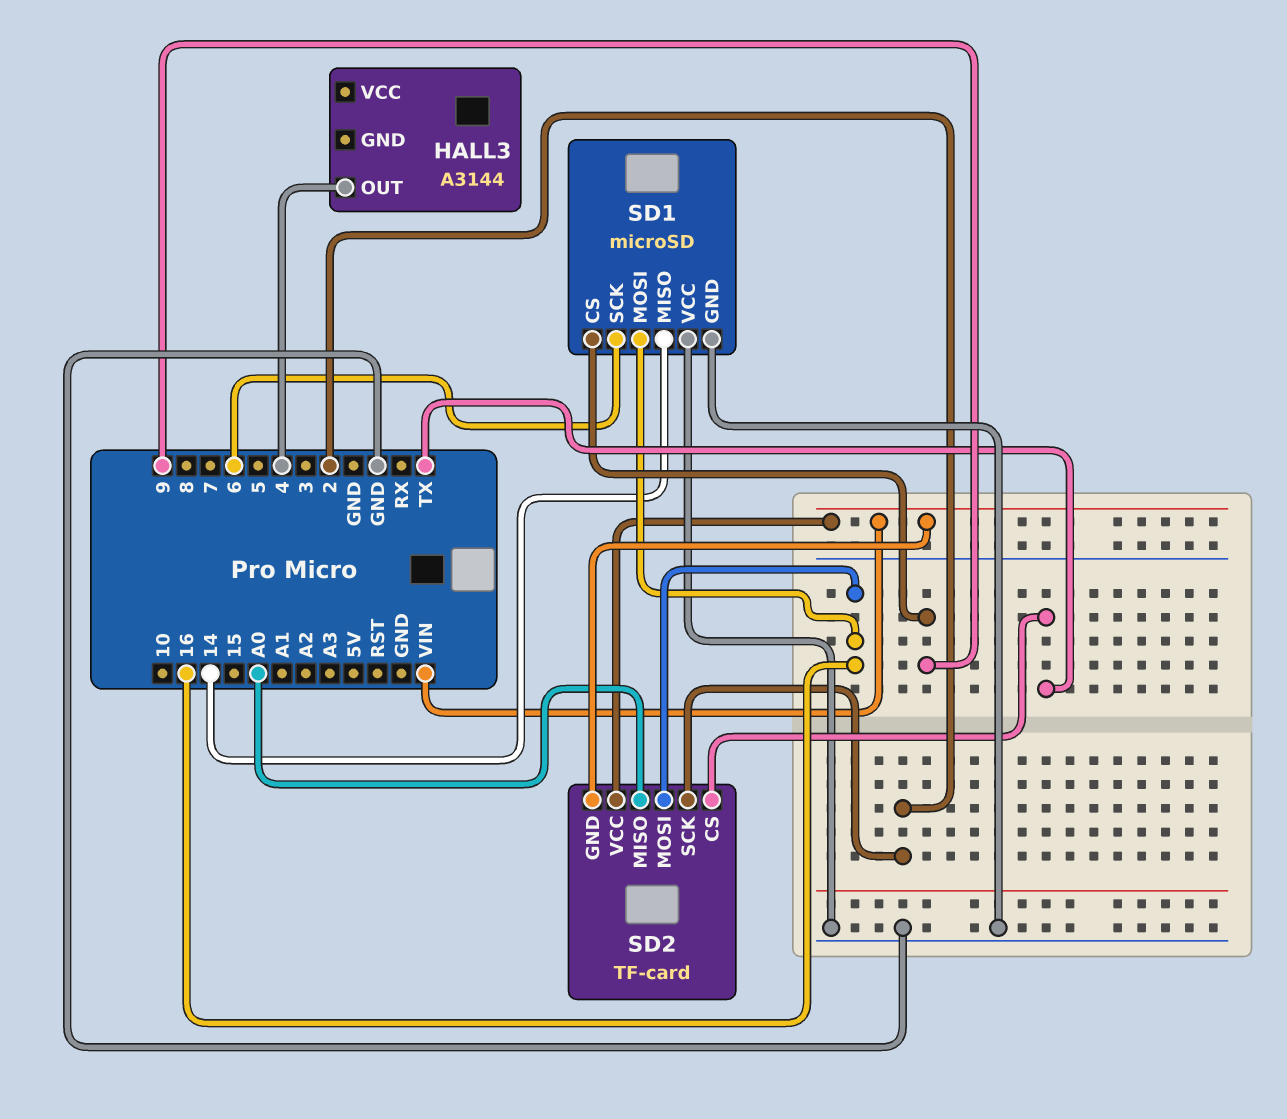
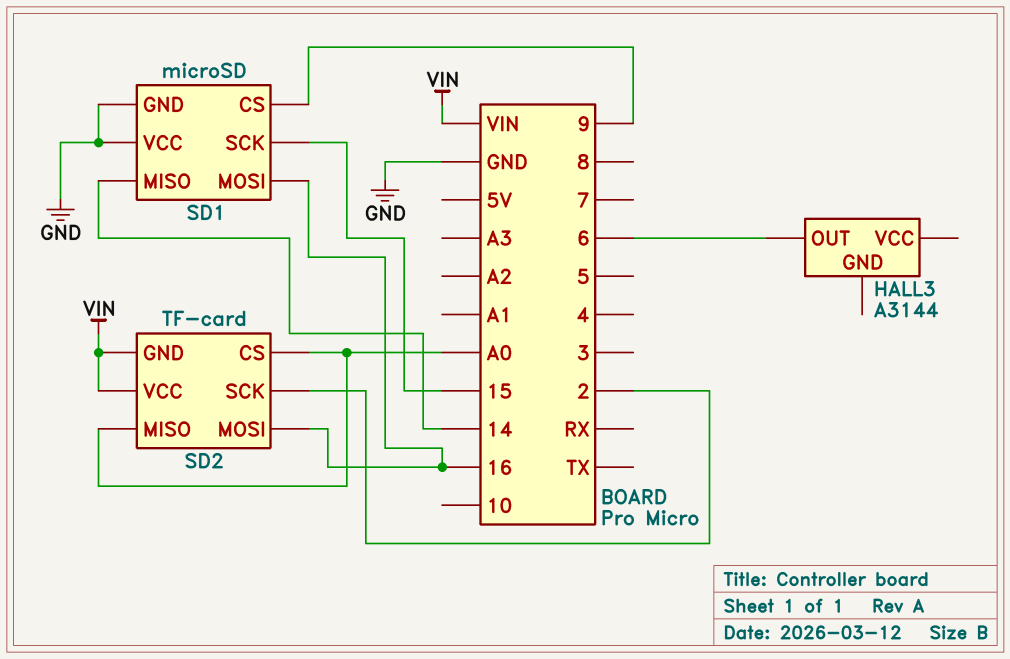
HALL3 pin OUT: 4 -> 6
SD1 pin SCK: 6 -> 15
SD2 pin CS: TX -> A0

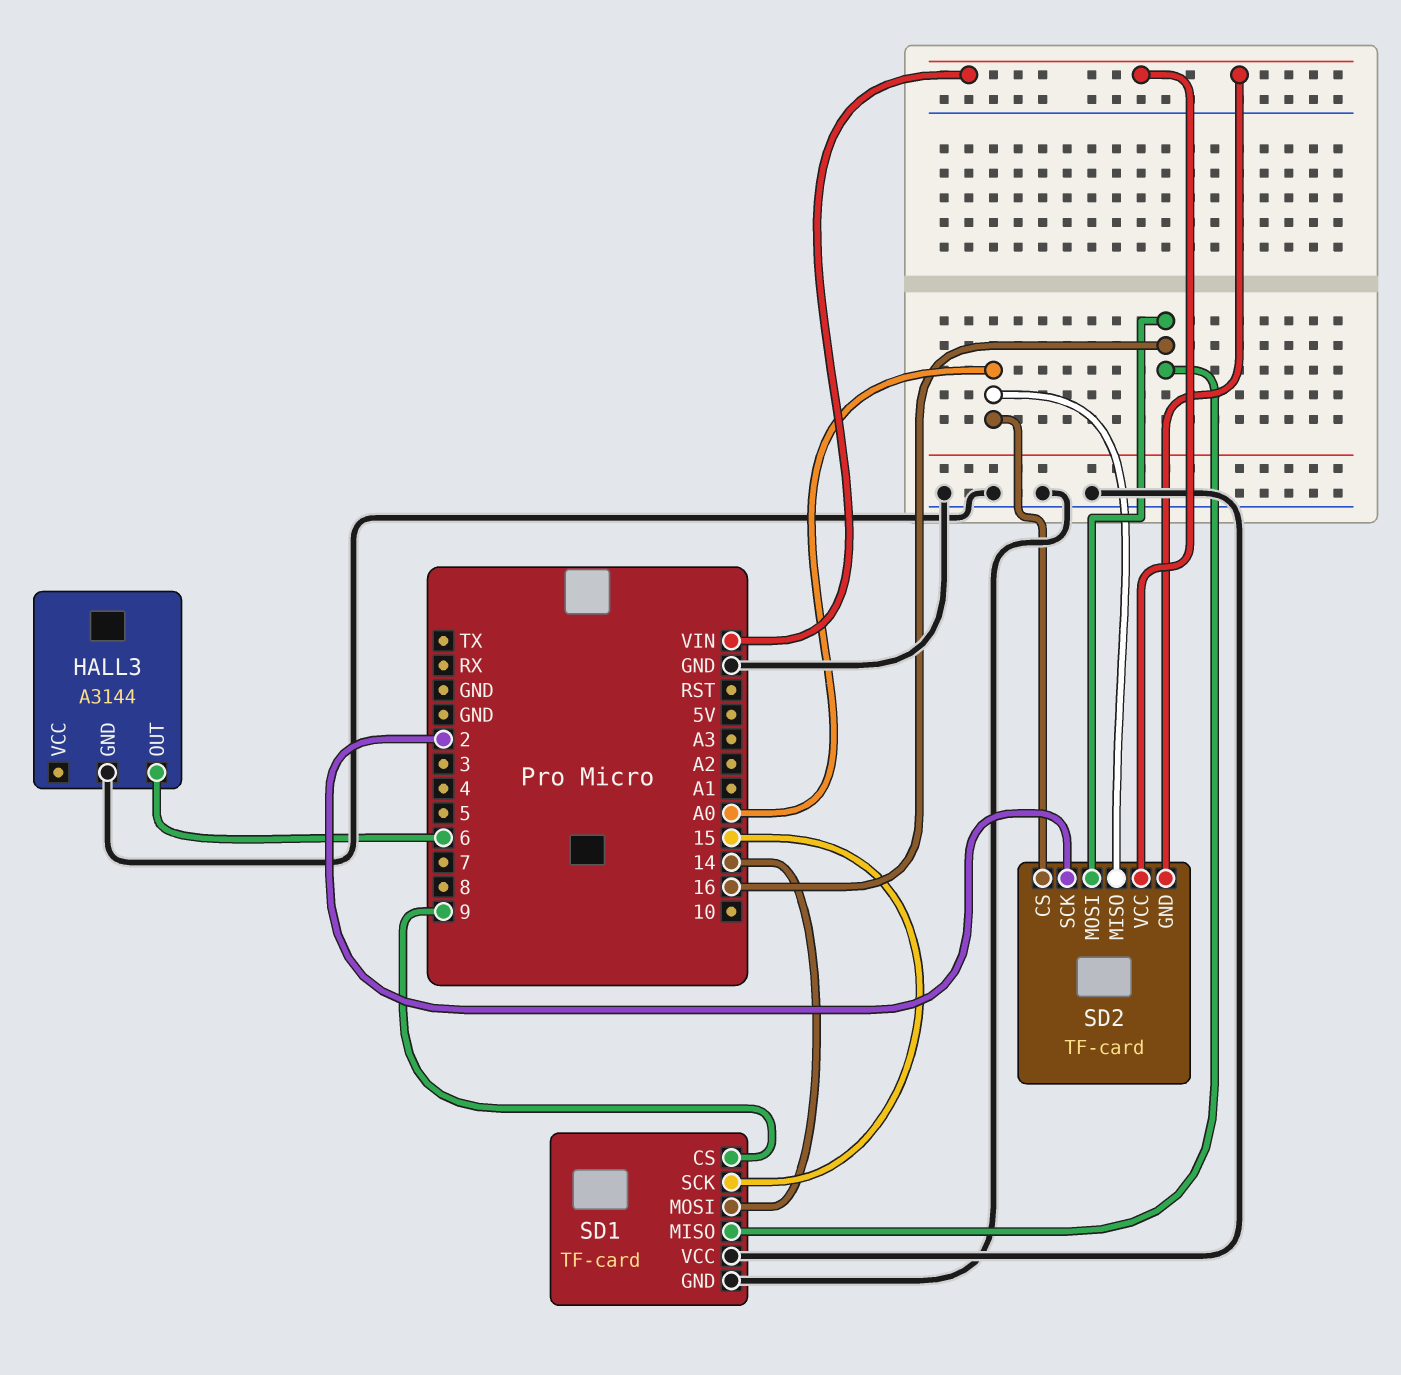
HALL3 pin GND: none -> GND
SD1: microSD -> TF-card
SD1 pin MISO: 14 -> 16
SD1 pin MOSI: 16 -> 14

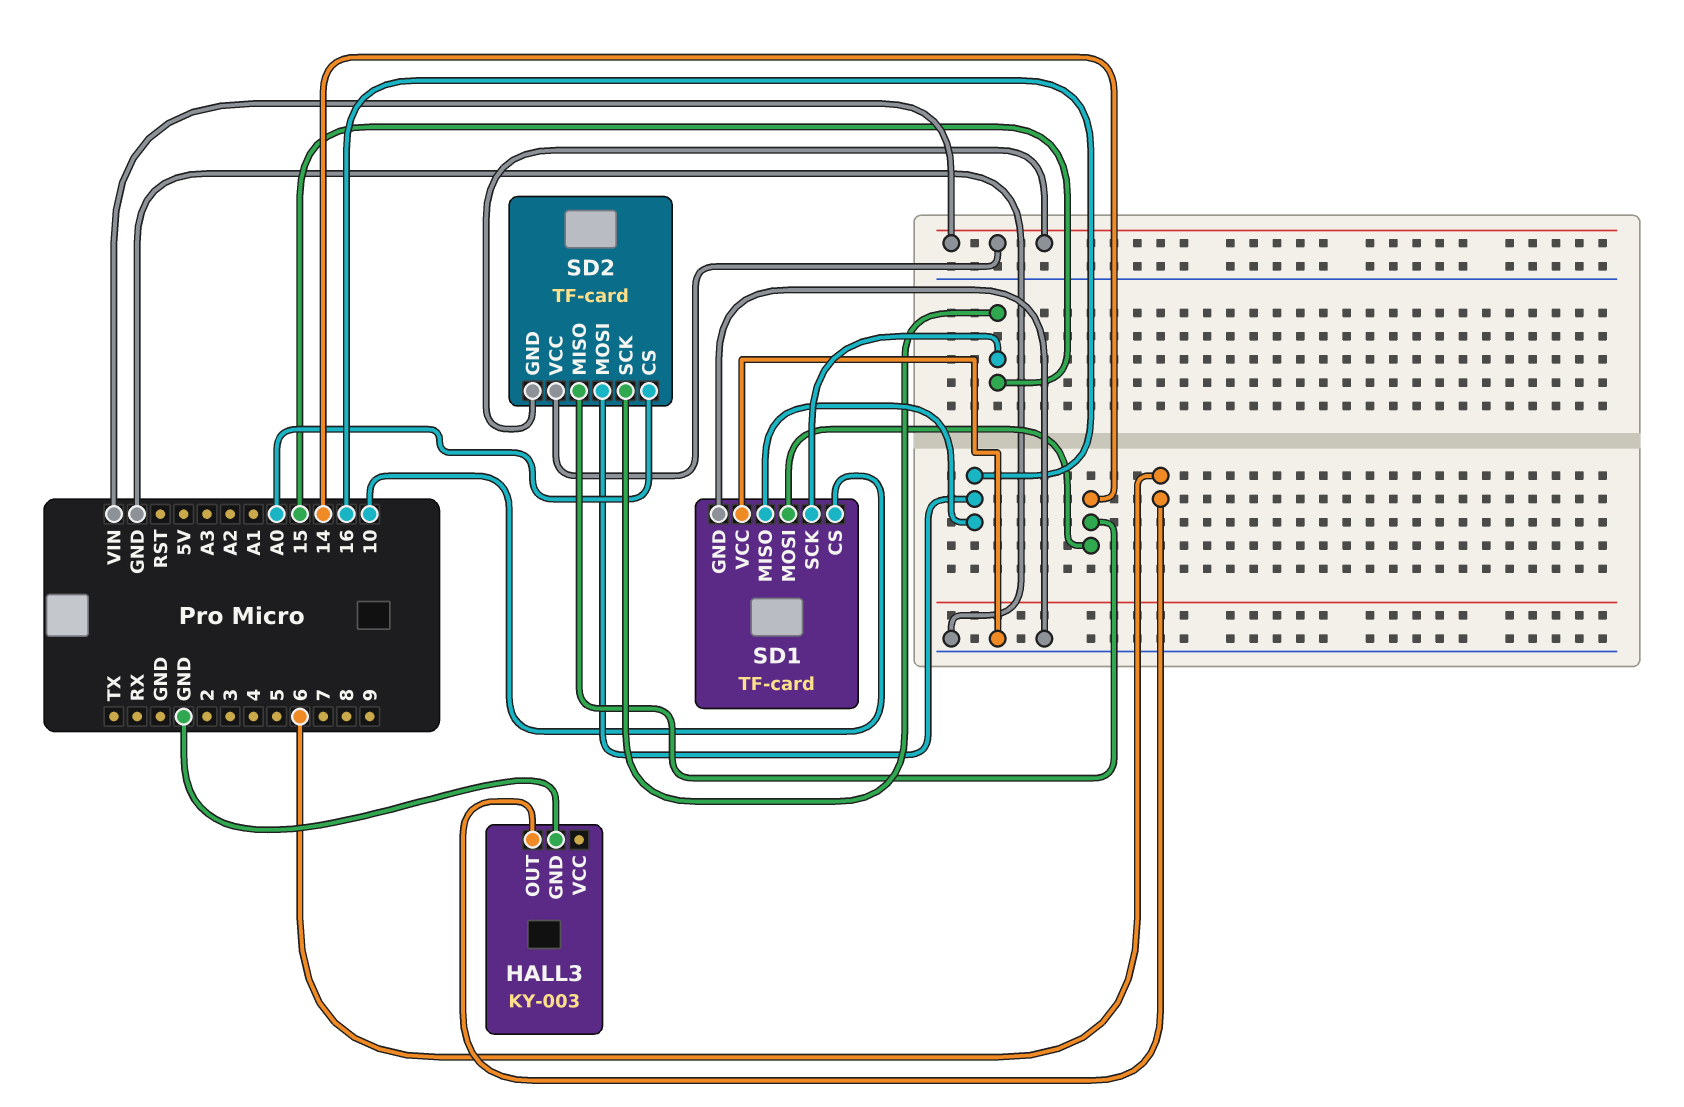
HALL3: A3144 -> KY-003
SD1 pin CS: 9 -> 10
SD2 pin MISO: A0 -> 14
SD2 pin SCK: 2 -> 15

